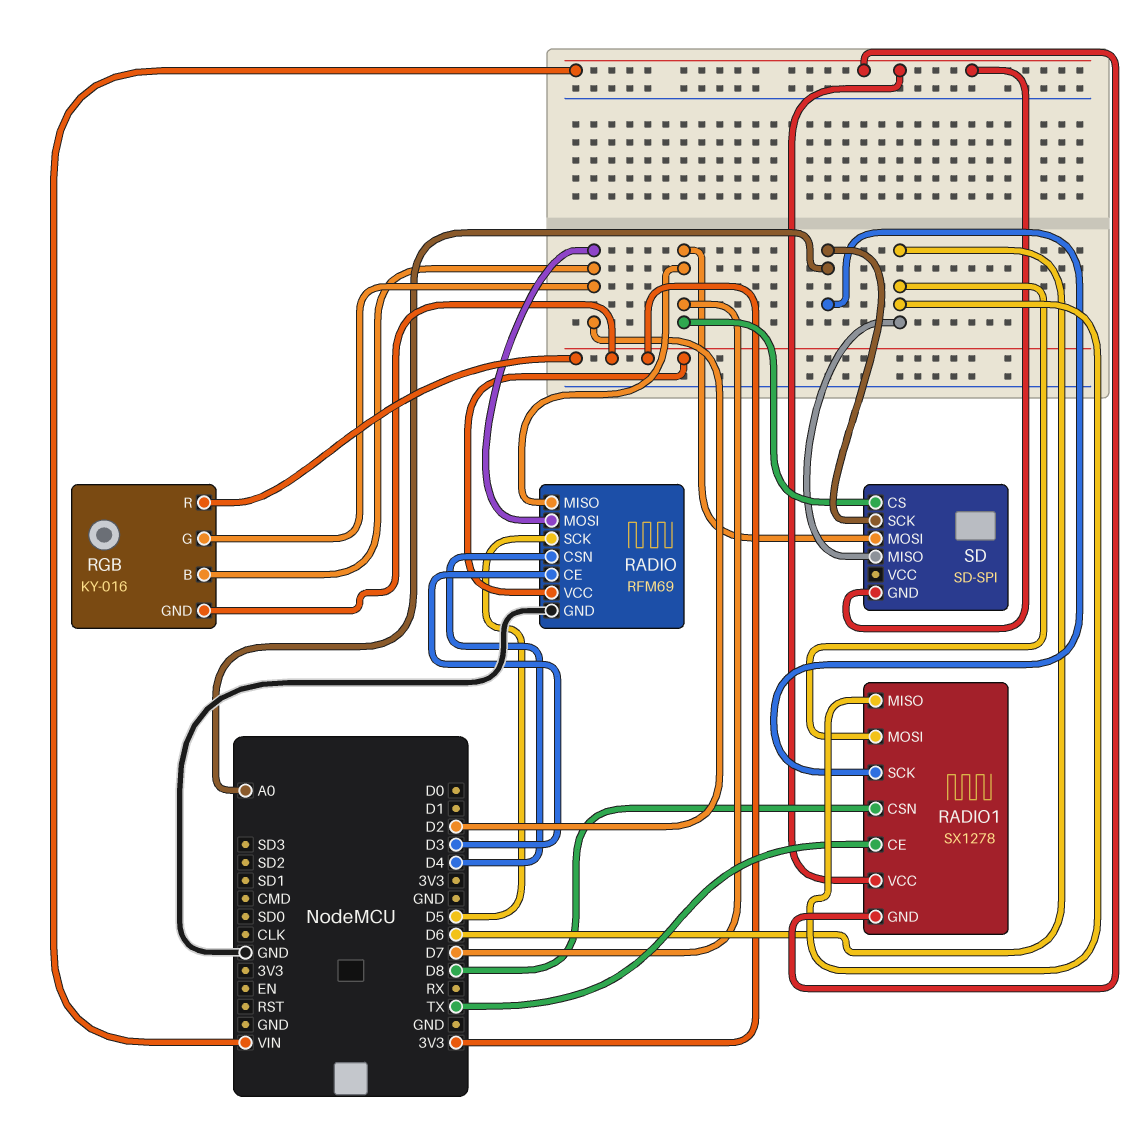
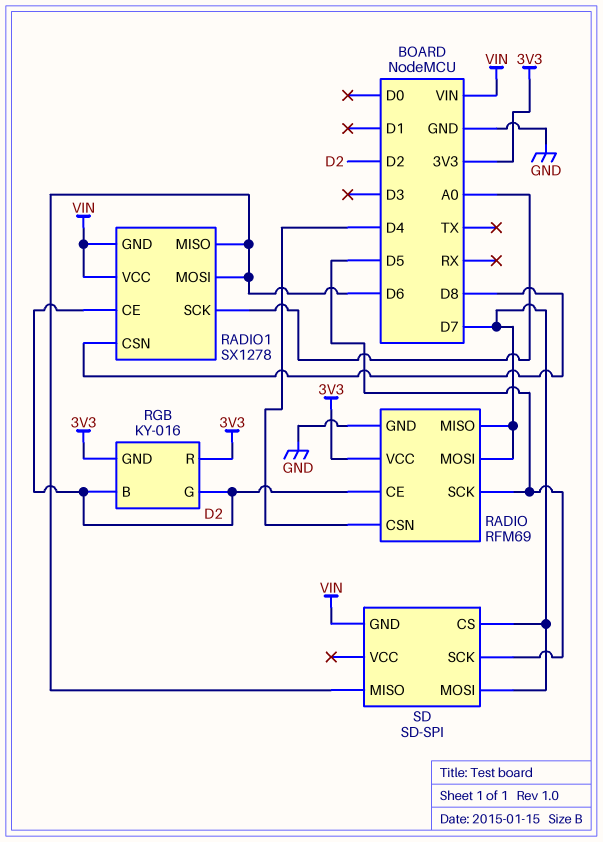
RADIO pin CE: D3 -> D2
RADIO pin MOSI: D2 -> D7
RADIO1 pin CE: TX -> D2
SD pin SCK: A0 -> D5

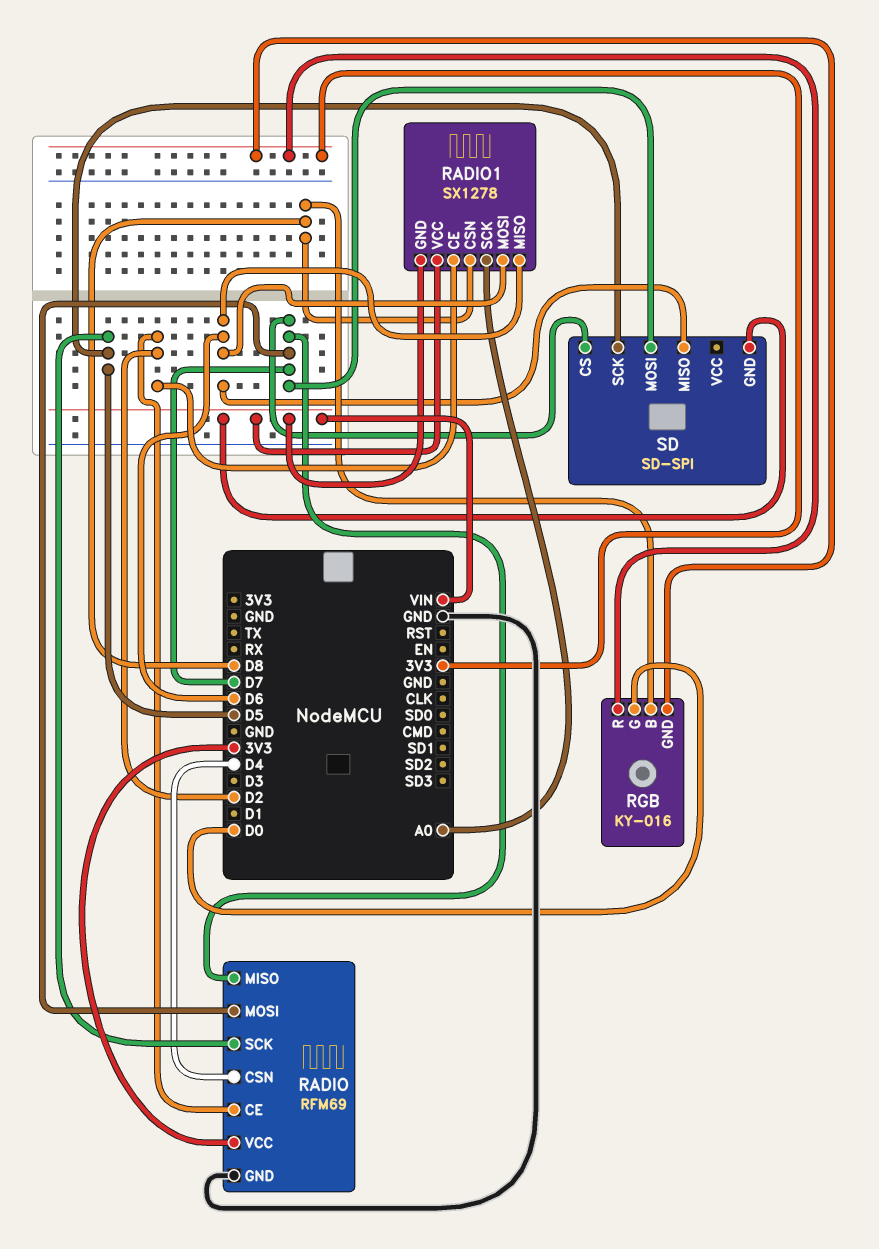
RGB pin B: D2 -> D8
RGB pin G: D2 -> D0

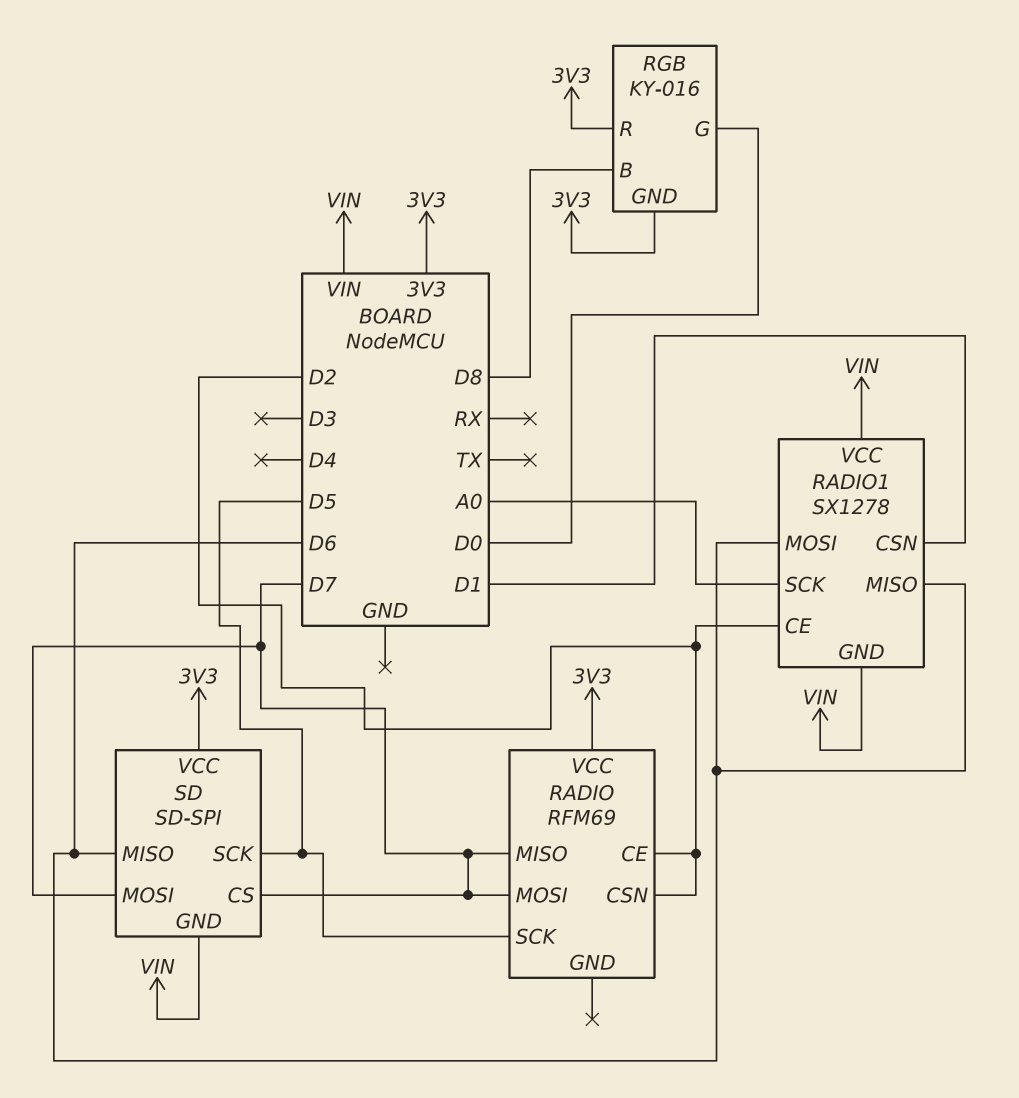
RADIO pin CSN: D4 -> D2
RADIO pin GND: GND -> none
RADIO1 pin CSN: D8 -> D1
SD pin VCC: none -> 3V3

